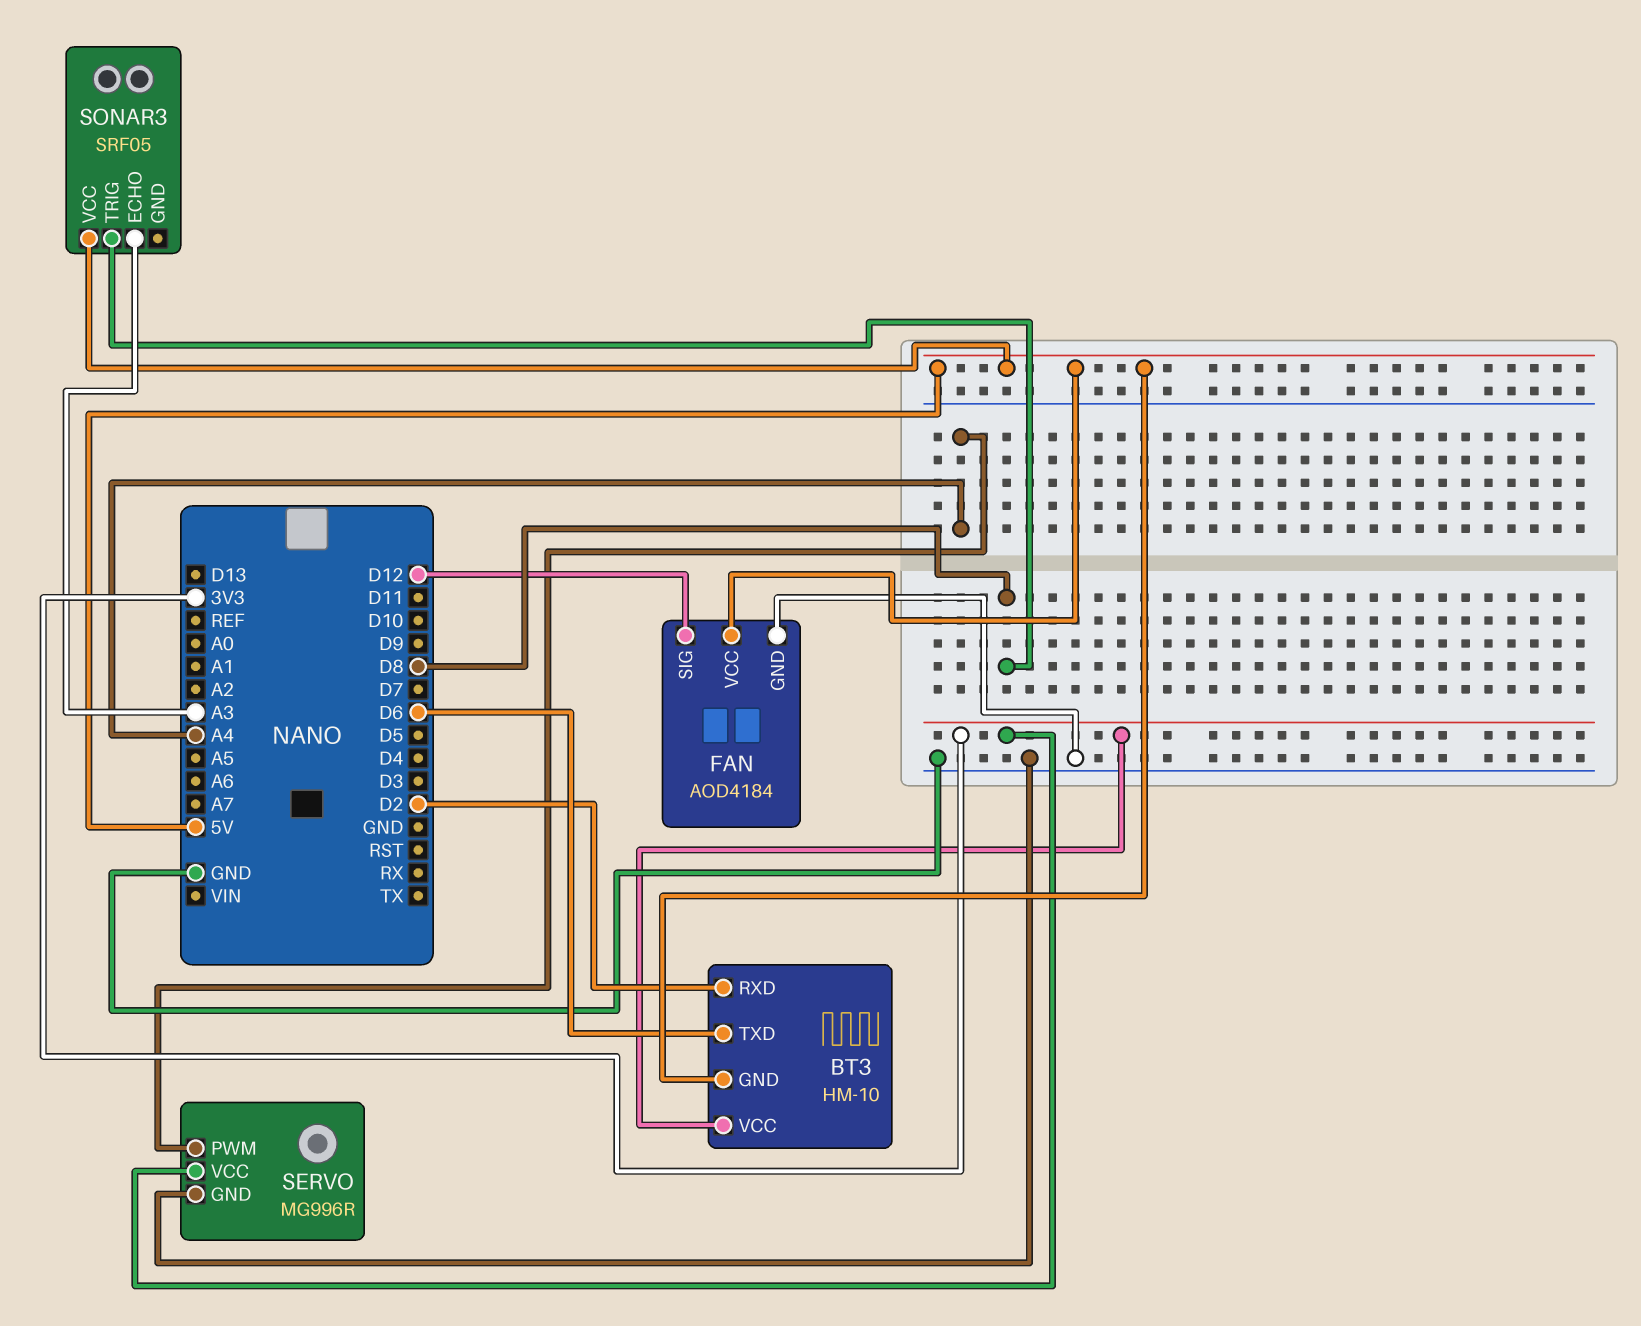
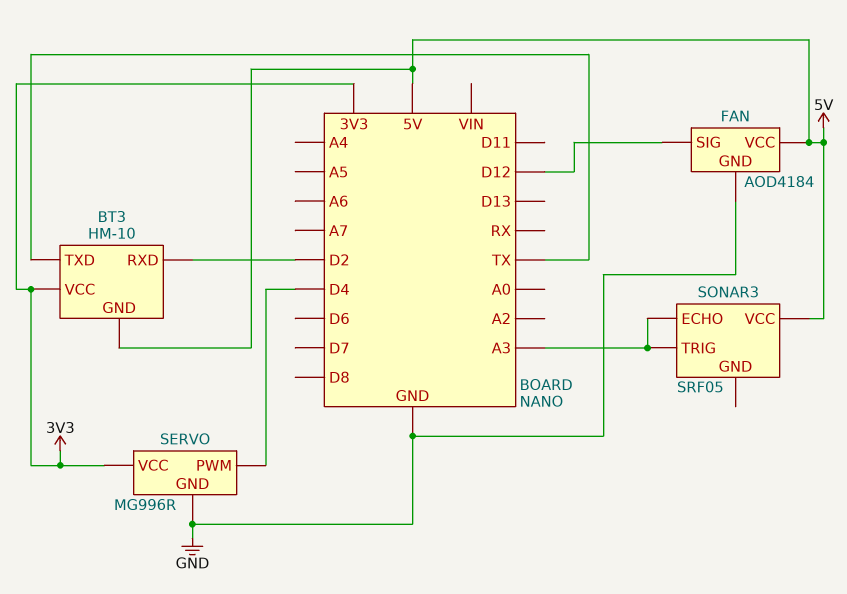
BT3 pin TXD: D6 -> TX
SERVO pin PWM: A4 -> D4
SONAR3 pin TRIG: D8 -> A3

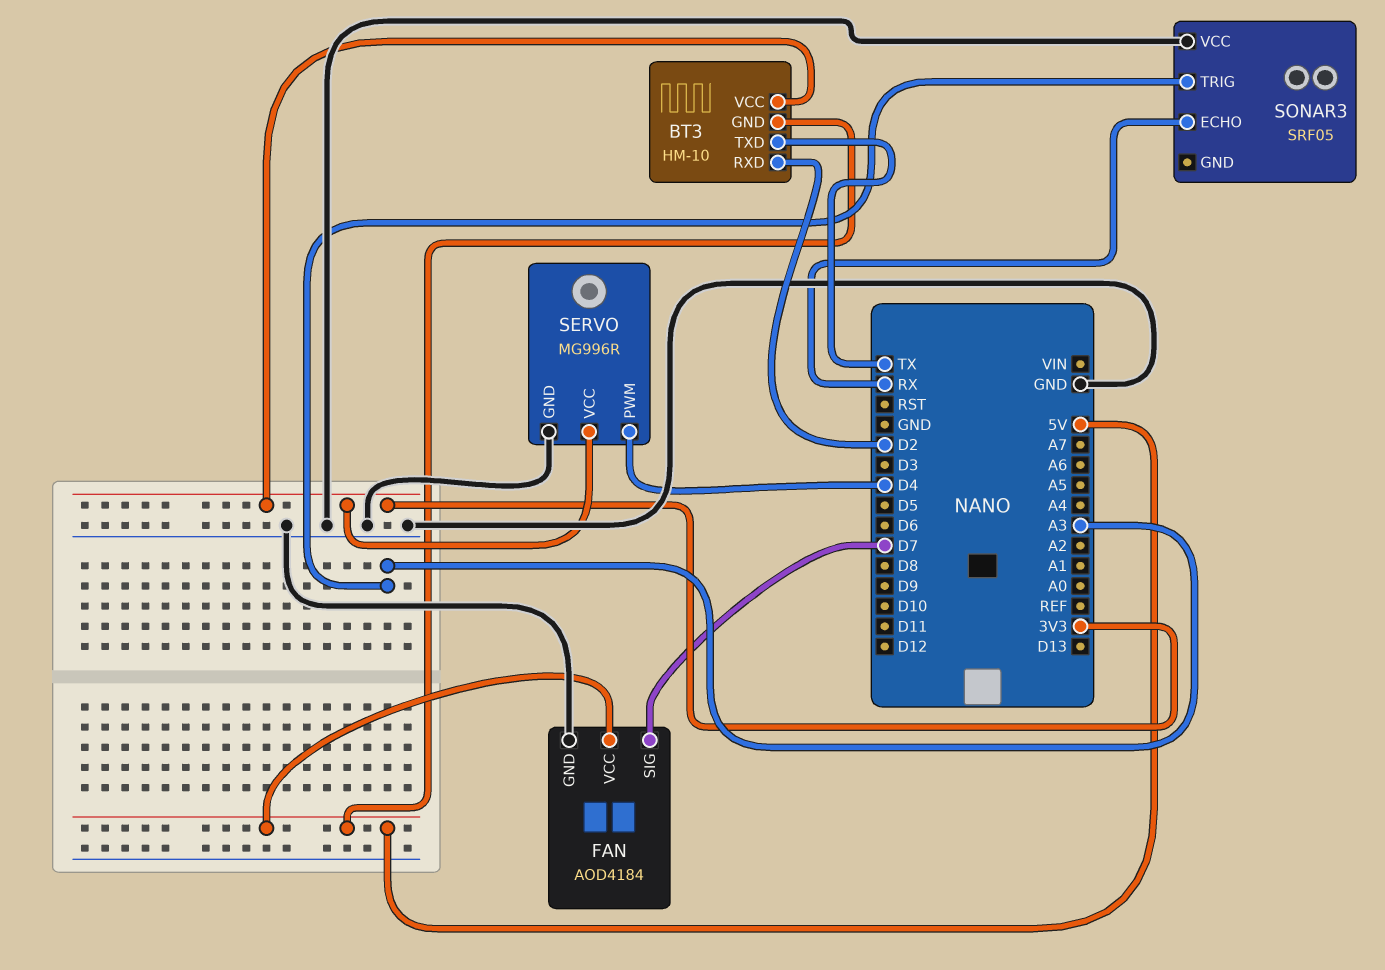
FAN pin SIG: D12 -> D7
SONAR3 pin ECHO: A3 -> RX
SONAR3 pin VCC: 5V -> GND

